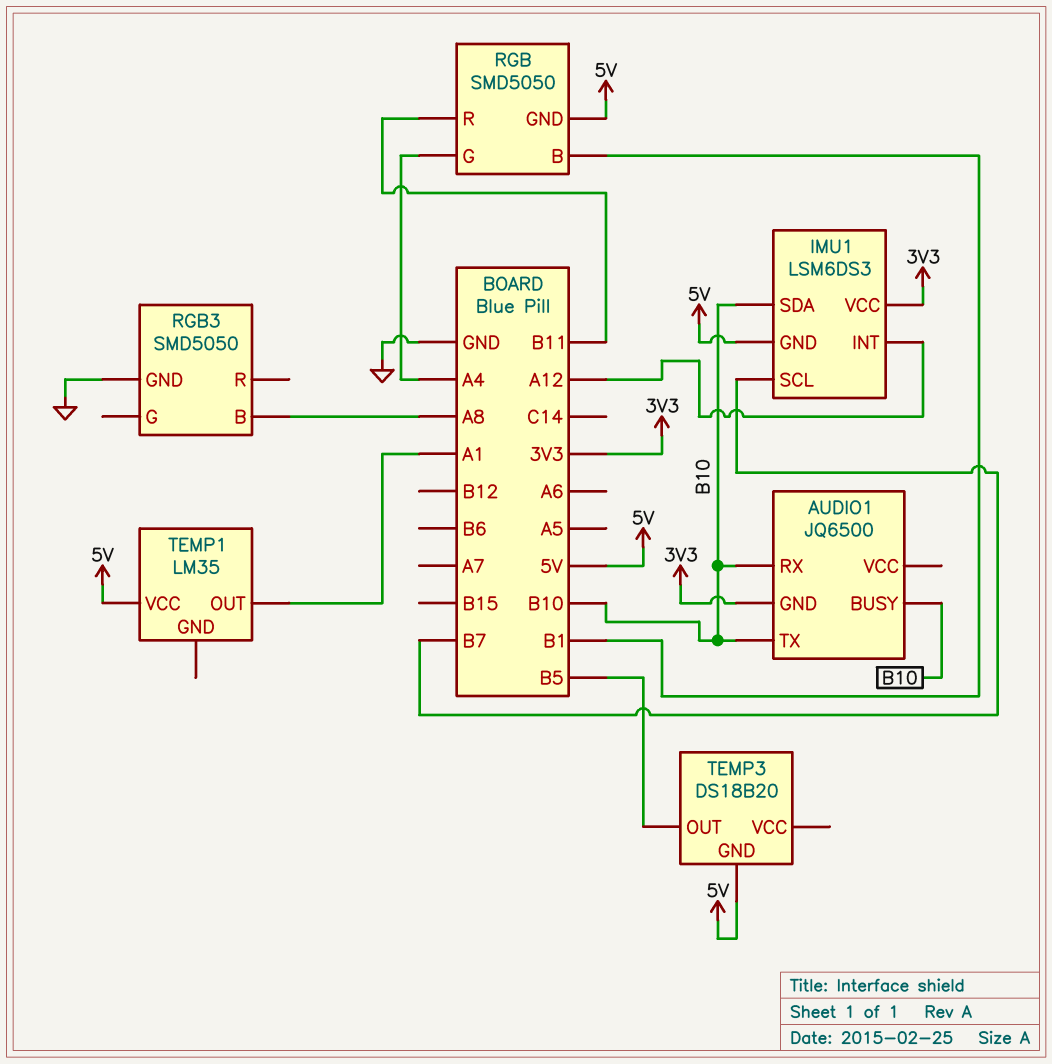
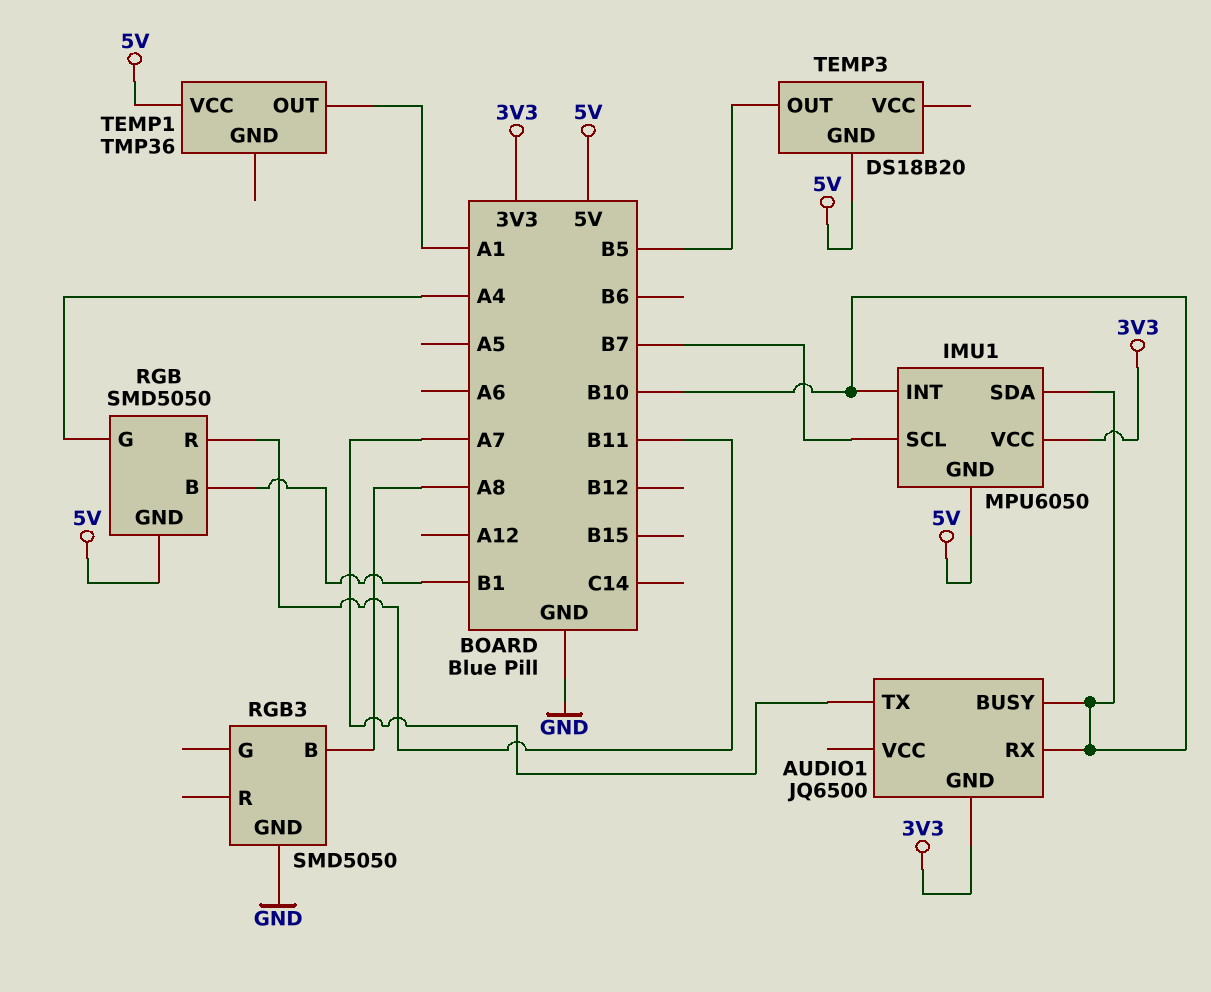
AUDIO1 pin TX: B10 -> A7
IMU1: LSM6DS3 -> MPU6050
IMU1 pin INT: A12 -> B10
TEMP1: LM35 -> TMP36

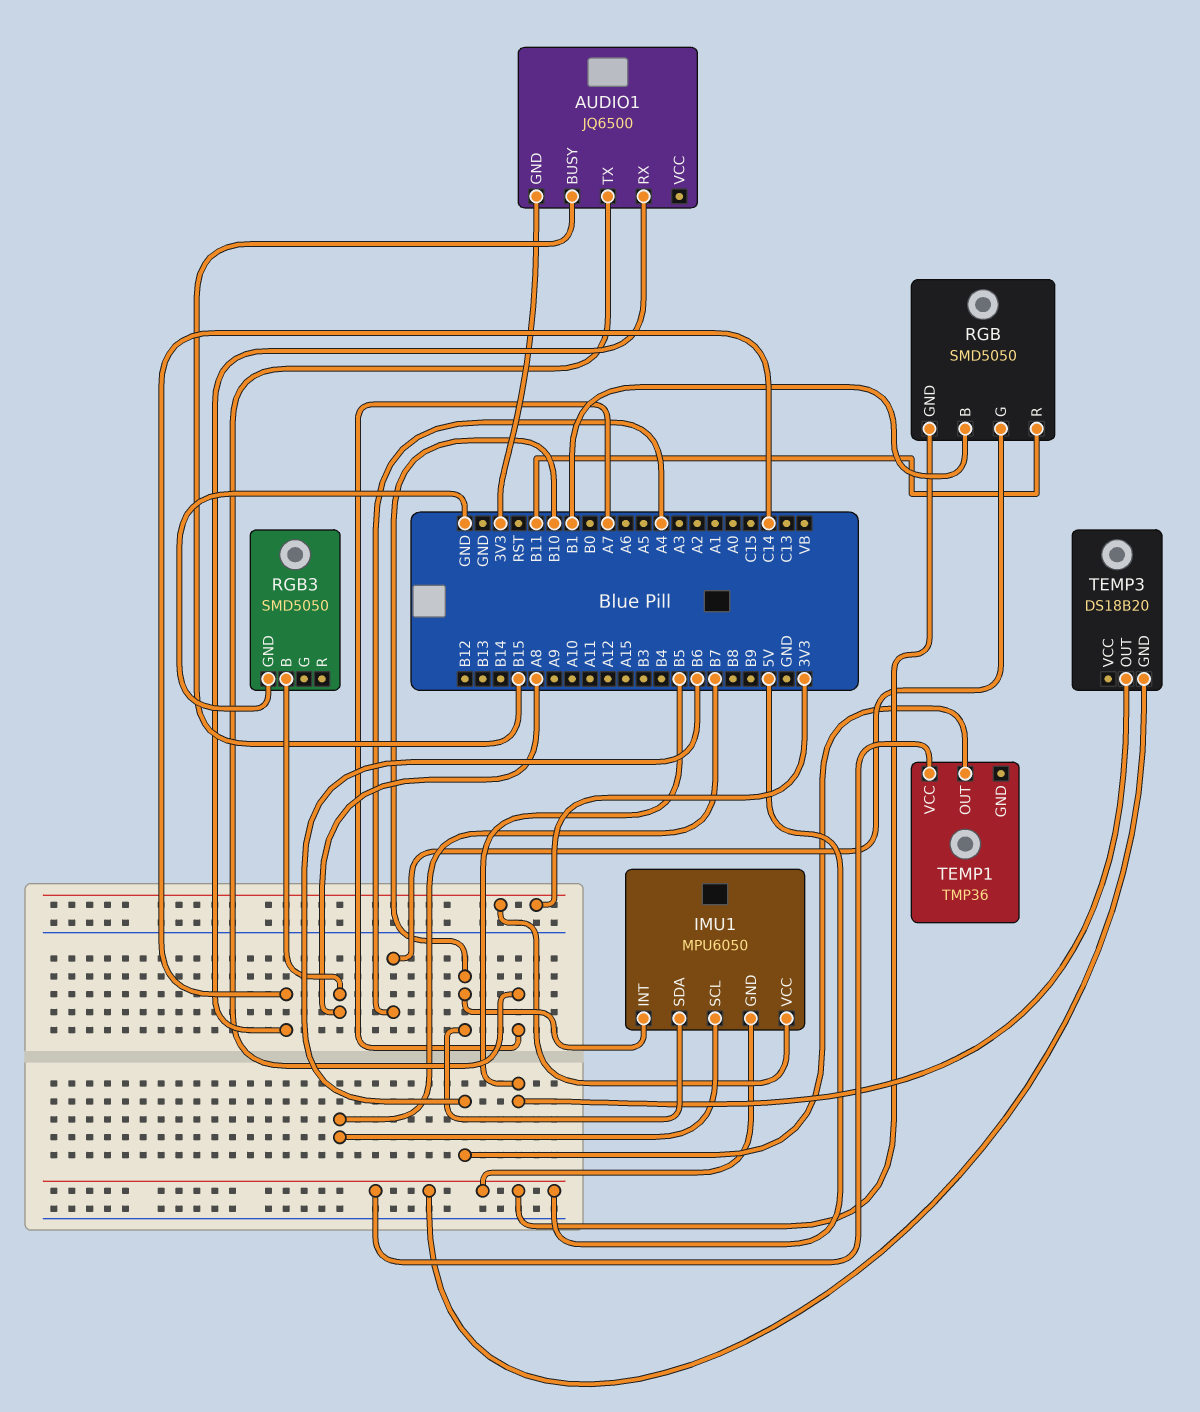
AUDIO1 pin BUSY: B10 -> B15
AUDIO1 pin RX: B10 -> C14
TEMP1 pin OUT: A1 -> B6

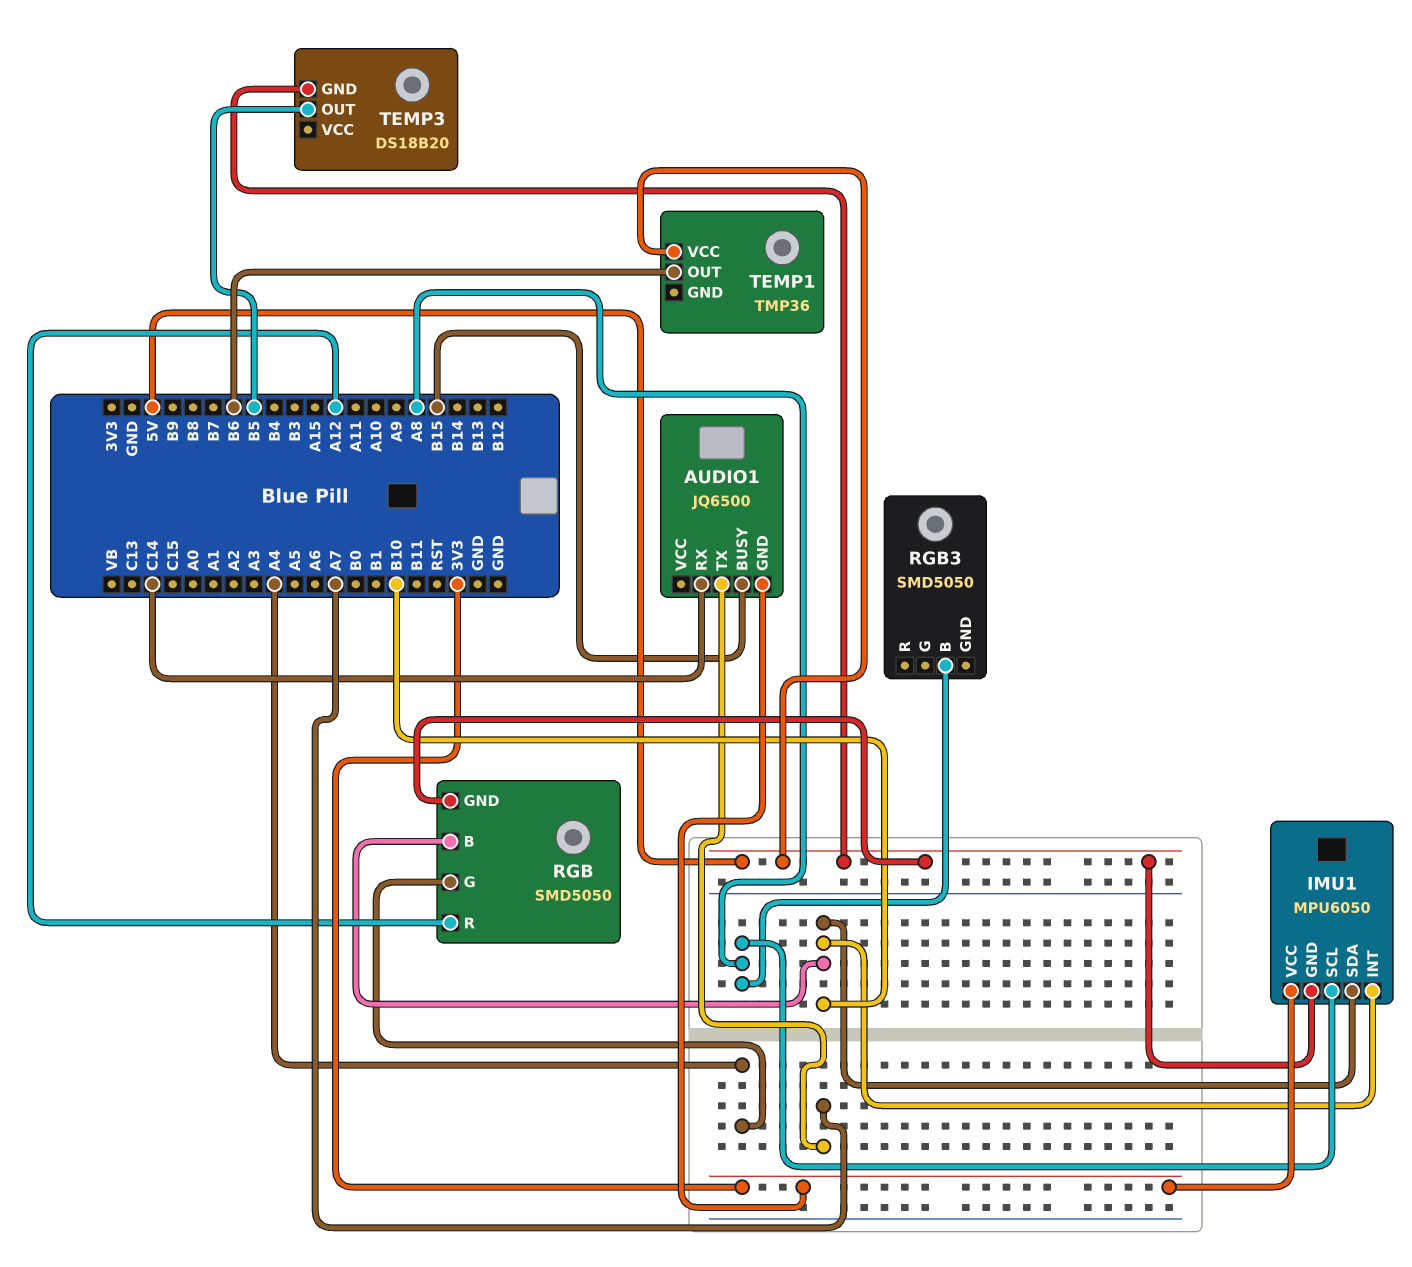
IMU1 pin SCL: B7 -> A8
RGB pin B: B1 -> B10
RGB pin R: B11 -> A12
RGB3 pin GND: GND -> none

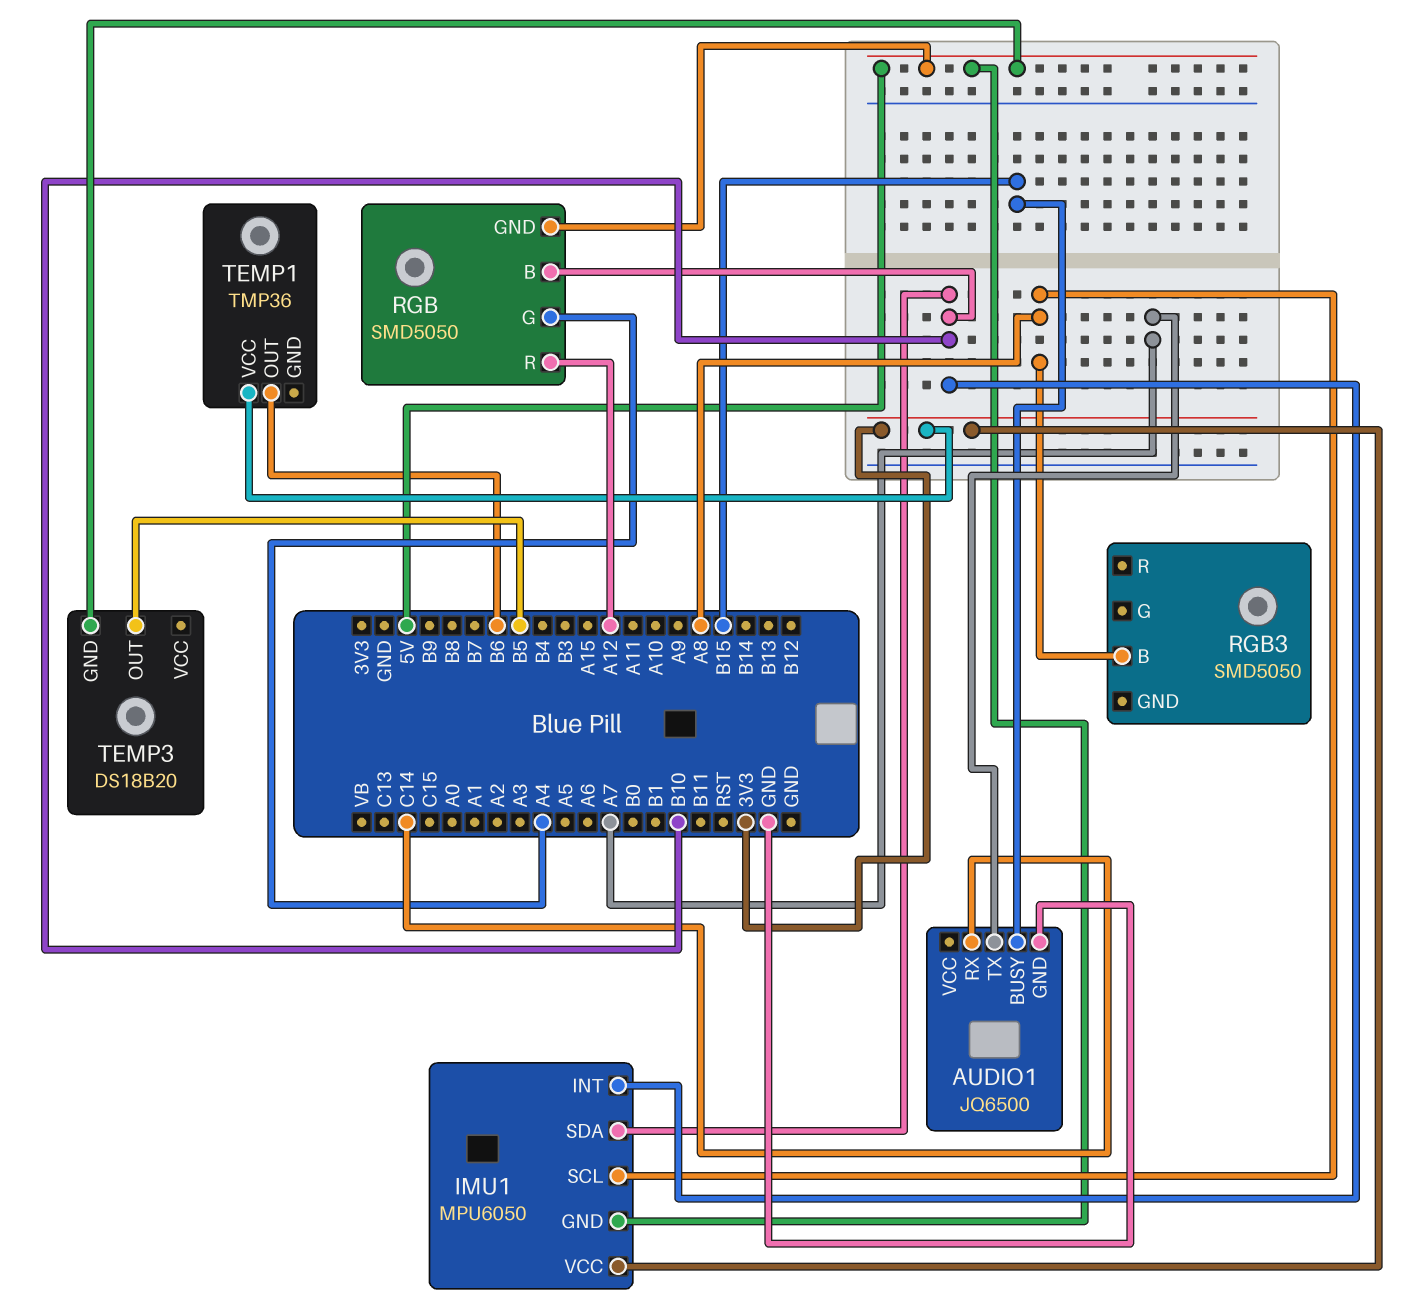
AUDIO1 pin GND: 3V3 -> GND
TEMP1 pin VCC: 5V -> 3V3

